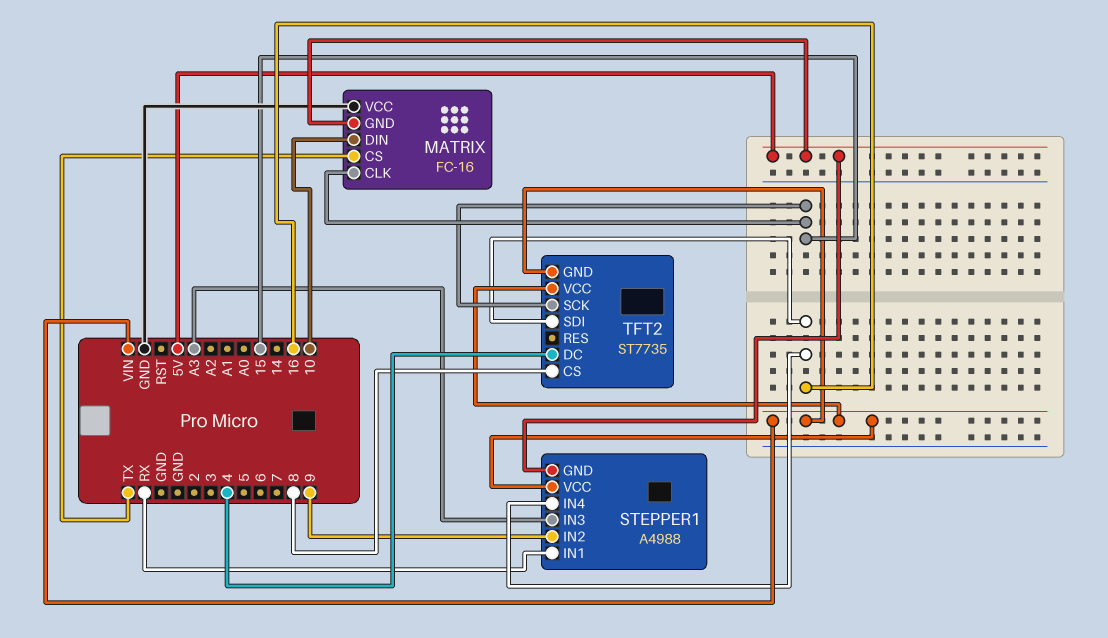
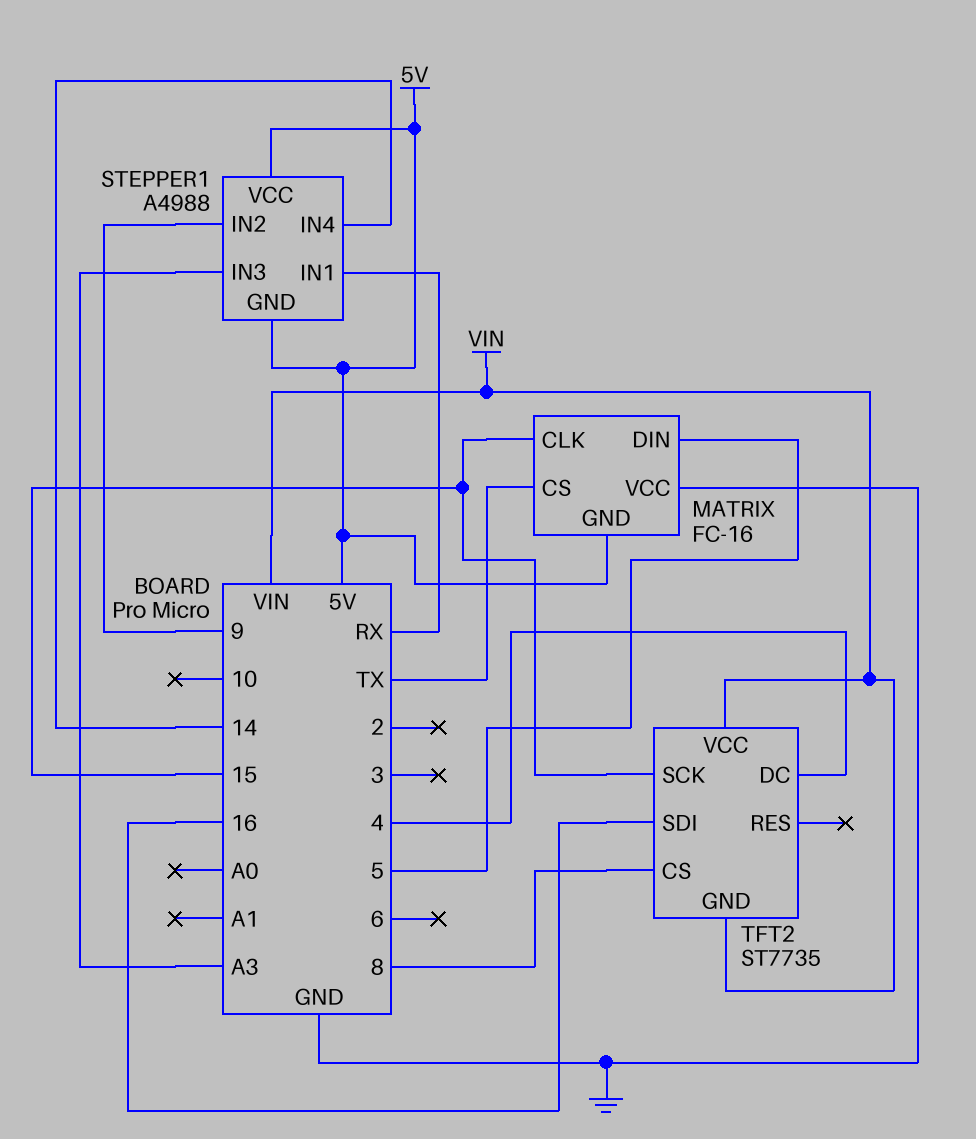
MATRIX pin DIN: 10 -> 5
STEPPER1 pin IN4: 16 -> 14
STEPPER1 pin VCC: VIN -> 5V

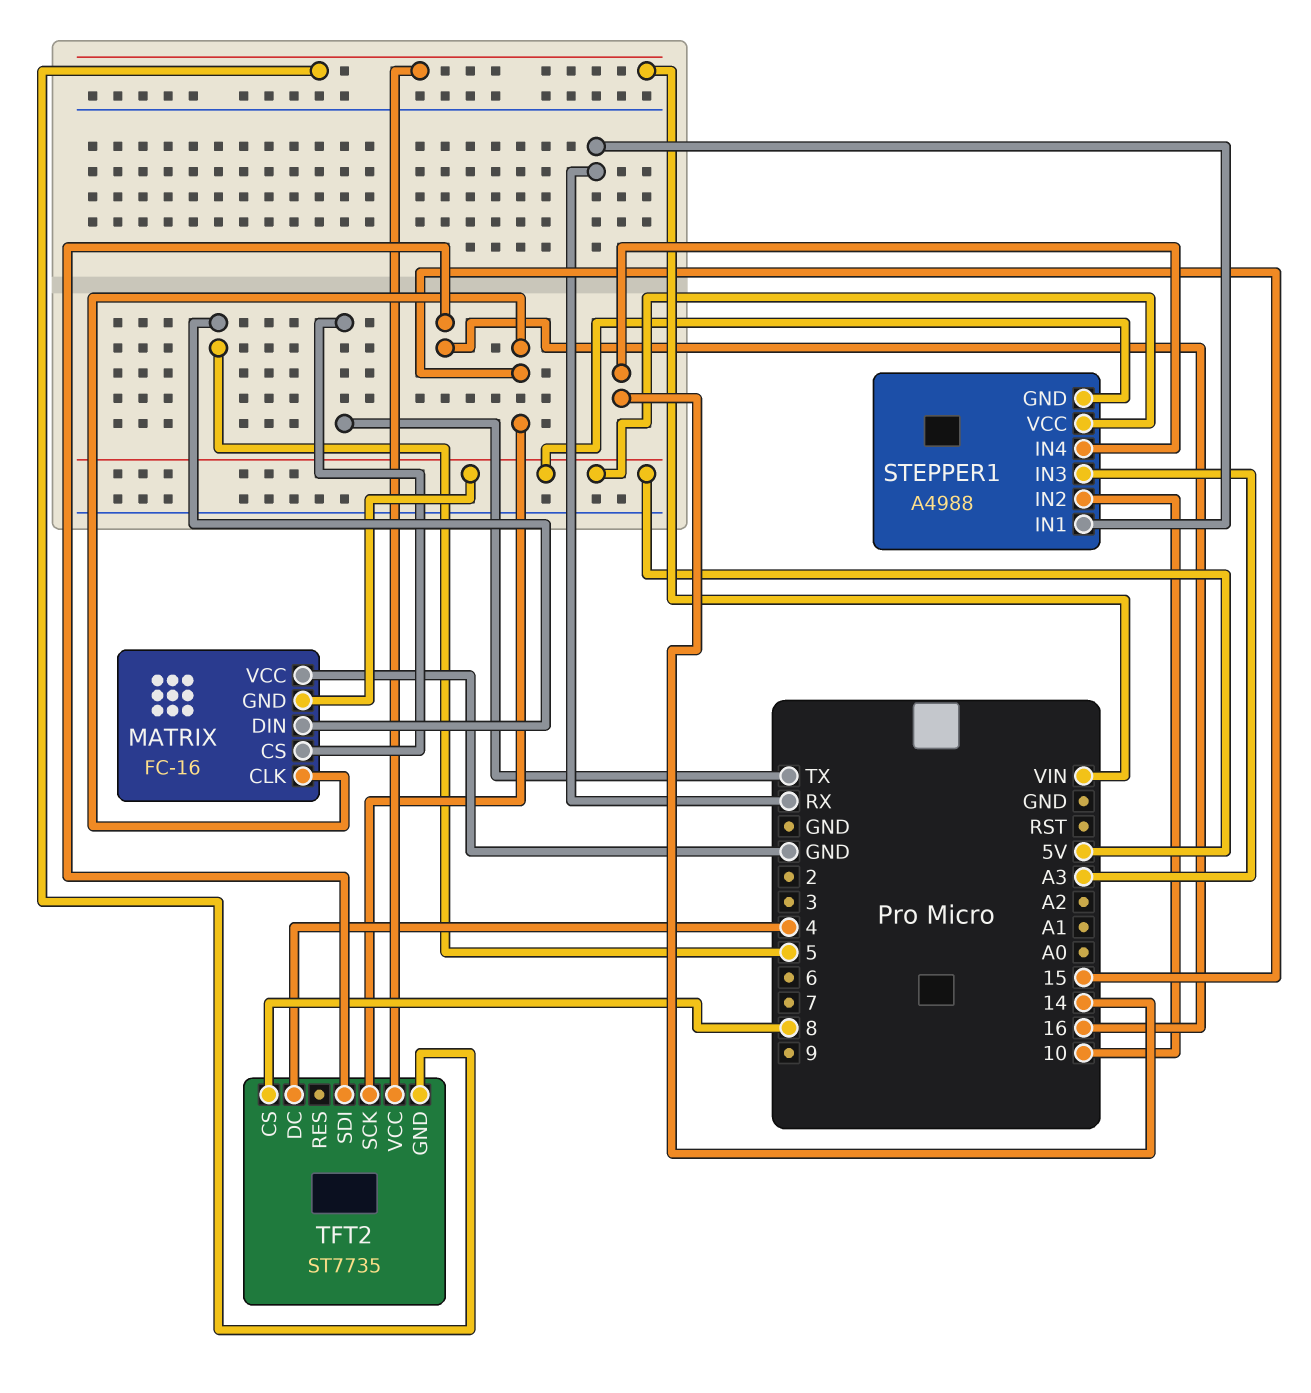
STEPPER1 pin IN2: 9 -> 10

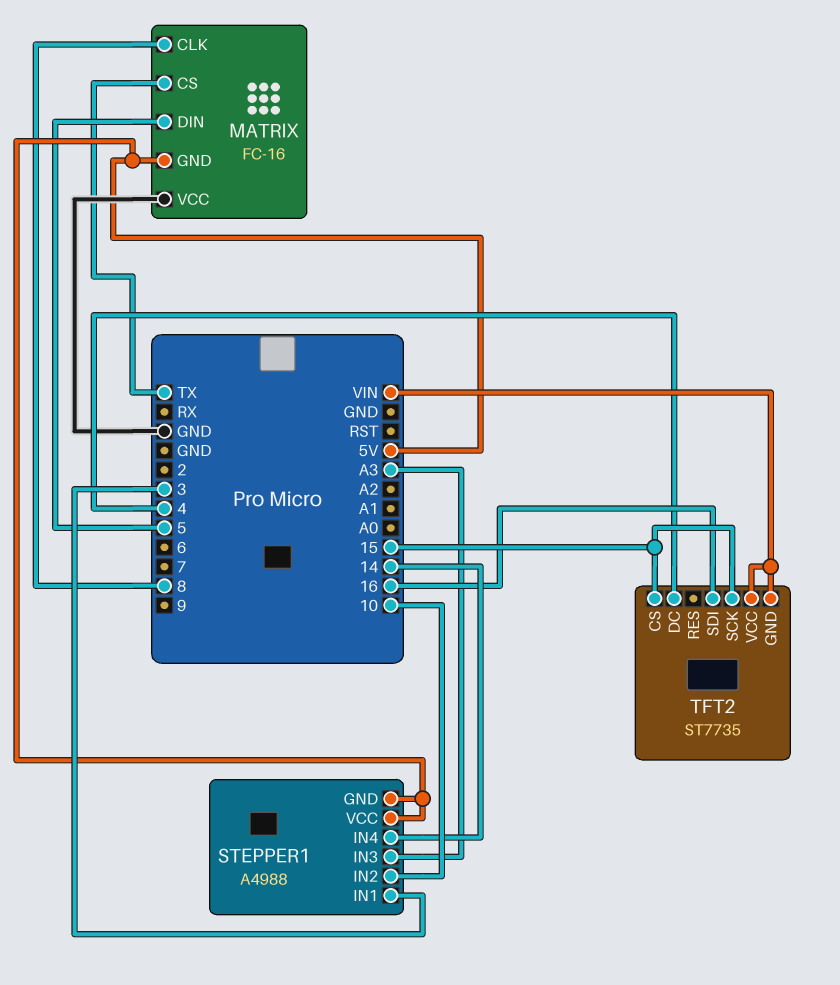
MATRIX pin CLK: 15 -> 8
STEPPER1 pin IN1: RX -> 3
TFT2 pin CS: 8 -> 15

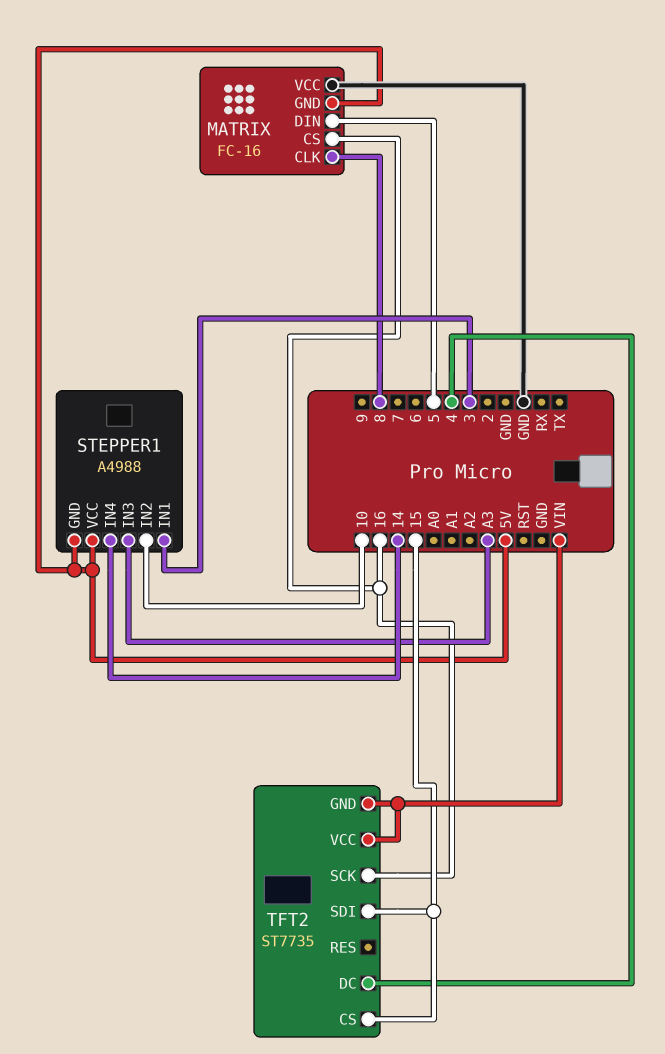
MATRIX pin CS: TX -> 16
TFT2 pin SCK: 15 -> 16
TFT2 pin SDI: 16 -> 15

